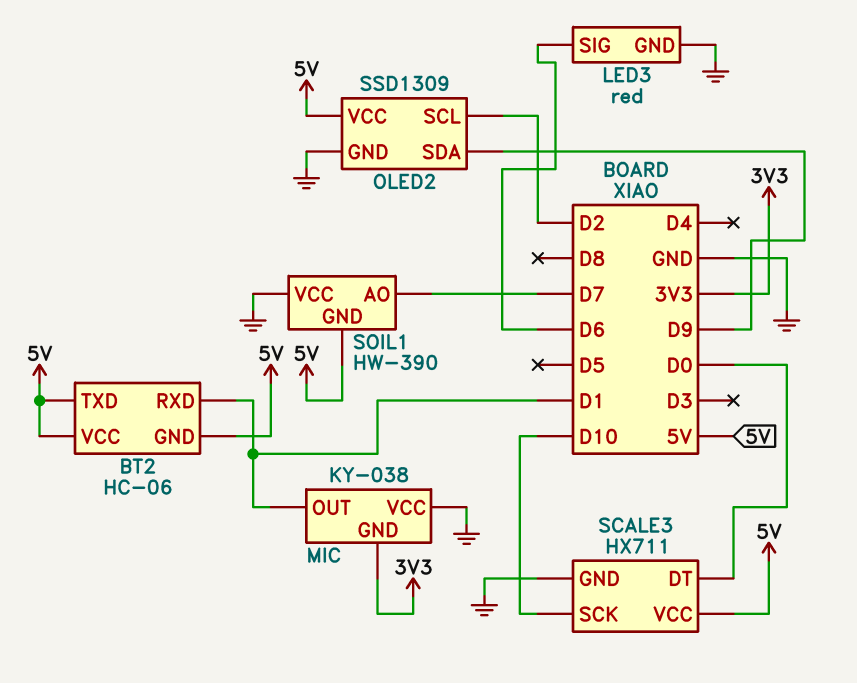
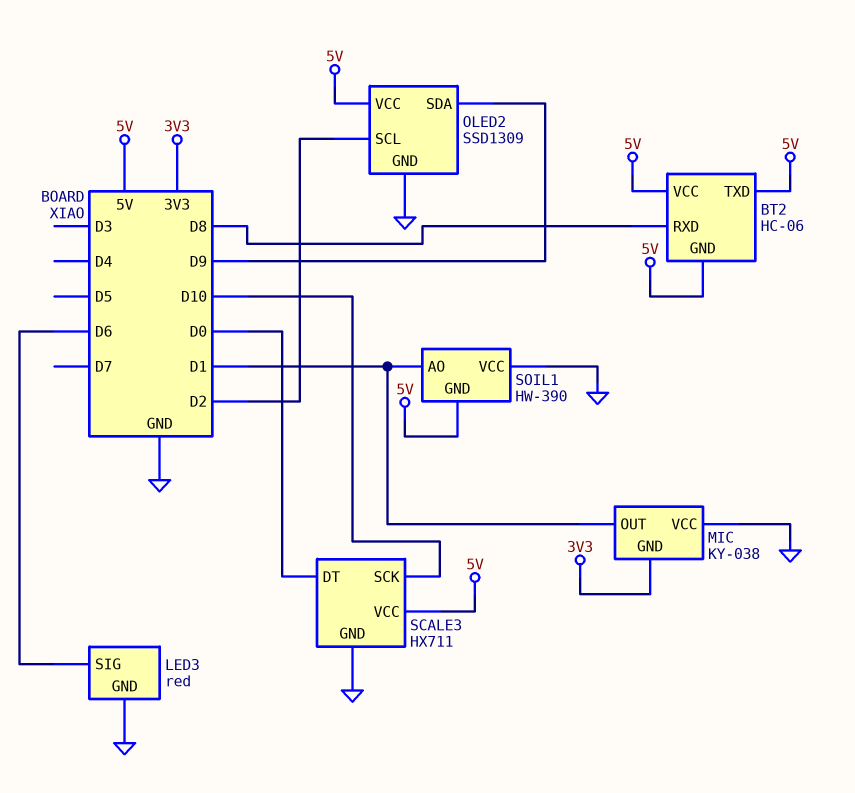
BT2 pin RXD: D1 -> D8
SOIL1 pin AO: D7 -> D1

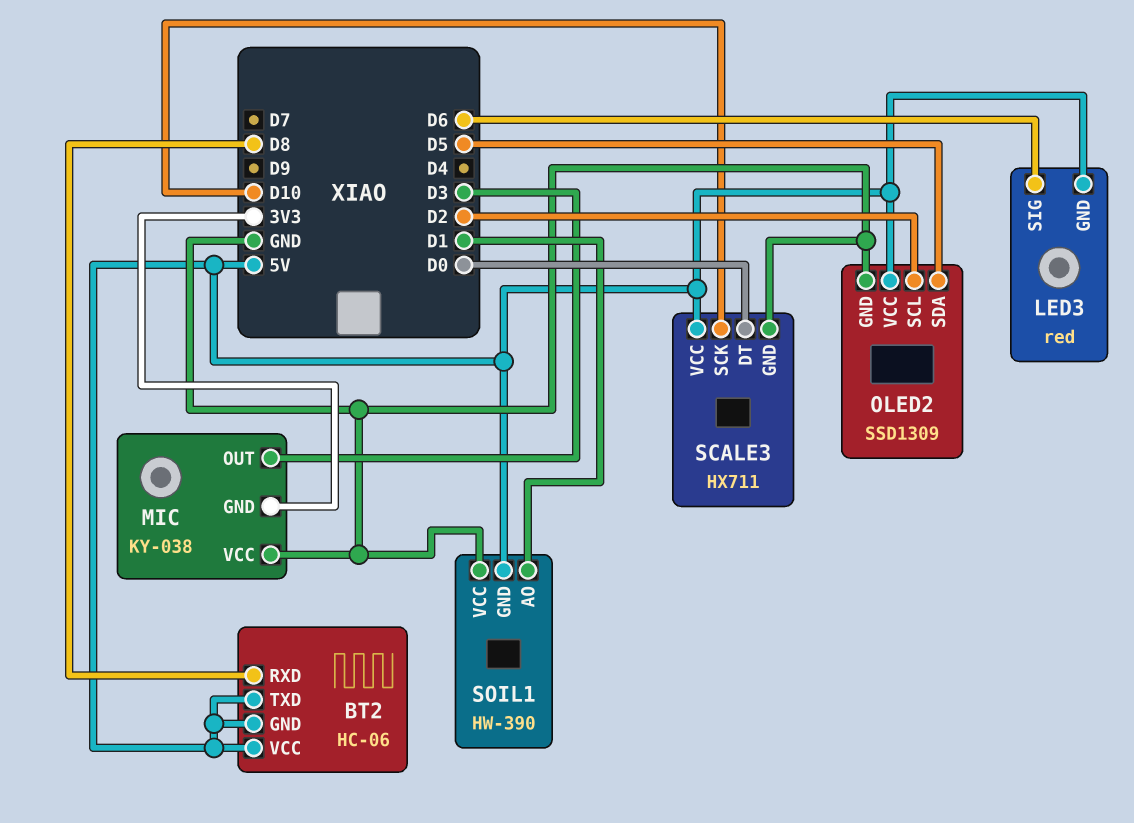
LED3 pin GND: GND -> 5V
MIC pin OUT: D1 -> D3
OLED2 pin SDA: D9 -> D5

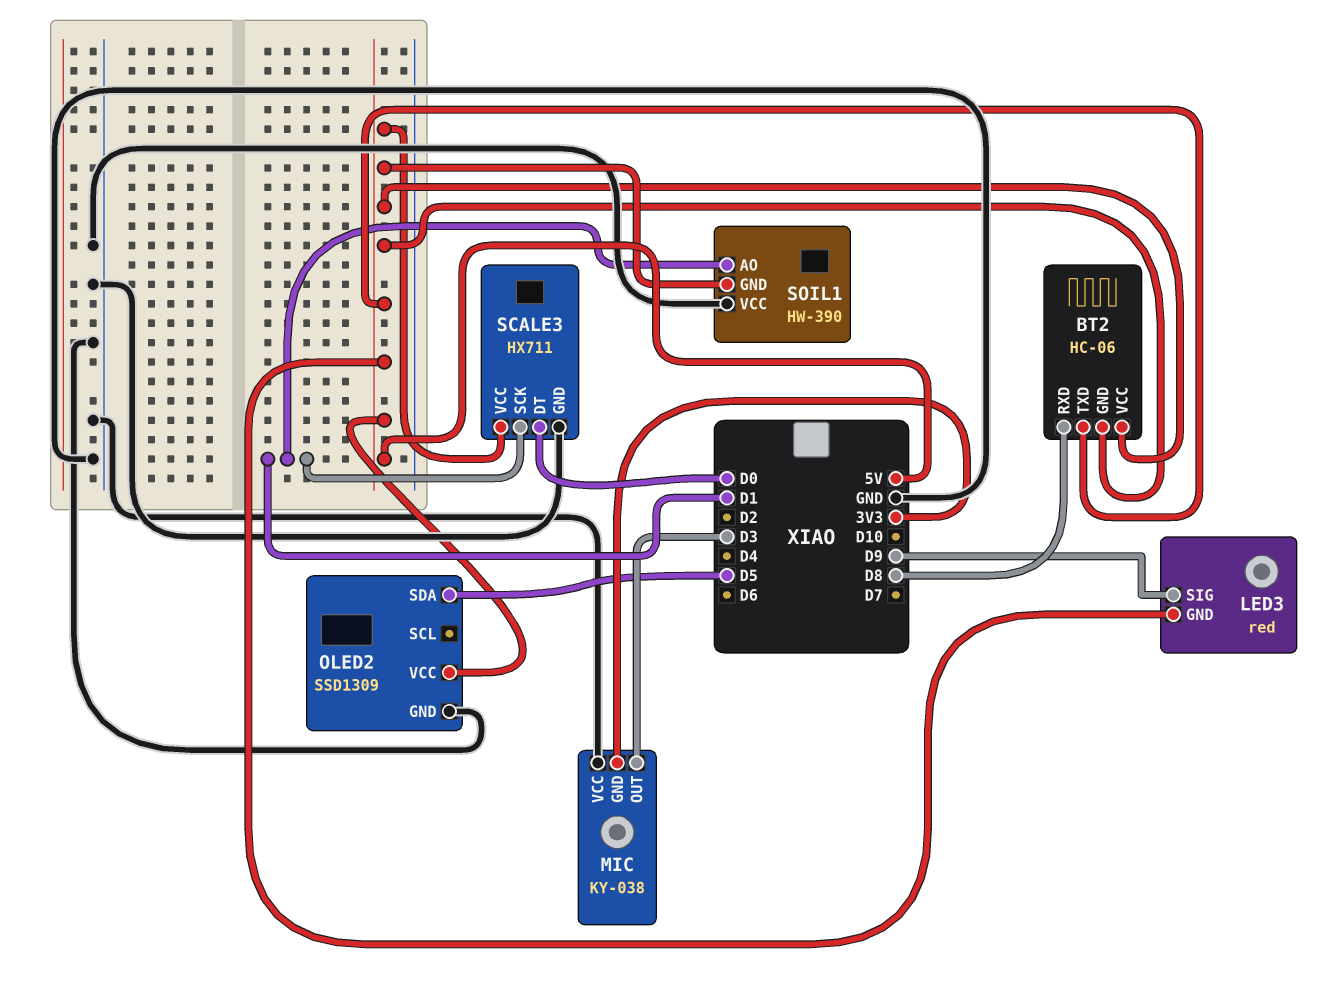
LED3 pin SIG: D6 -> D9
OLED2 pin SCL: D2 -> none
SCALE3 pin SCK: D10 -> D1

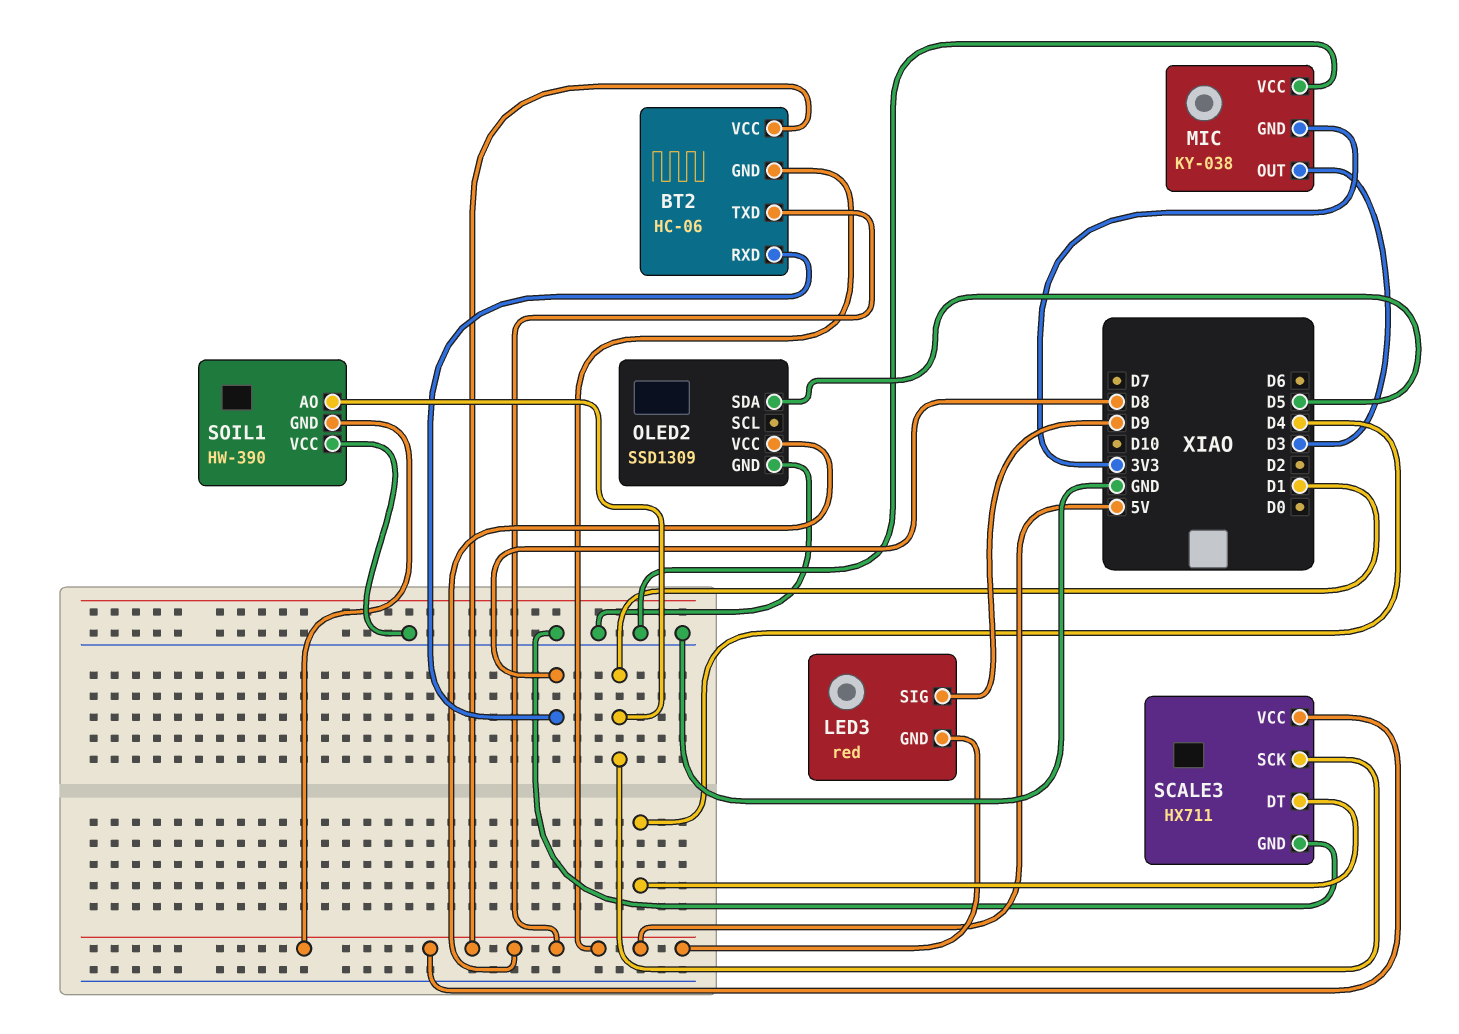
SCALE3 pin DT: D0 -> D4

